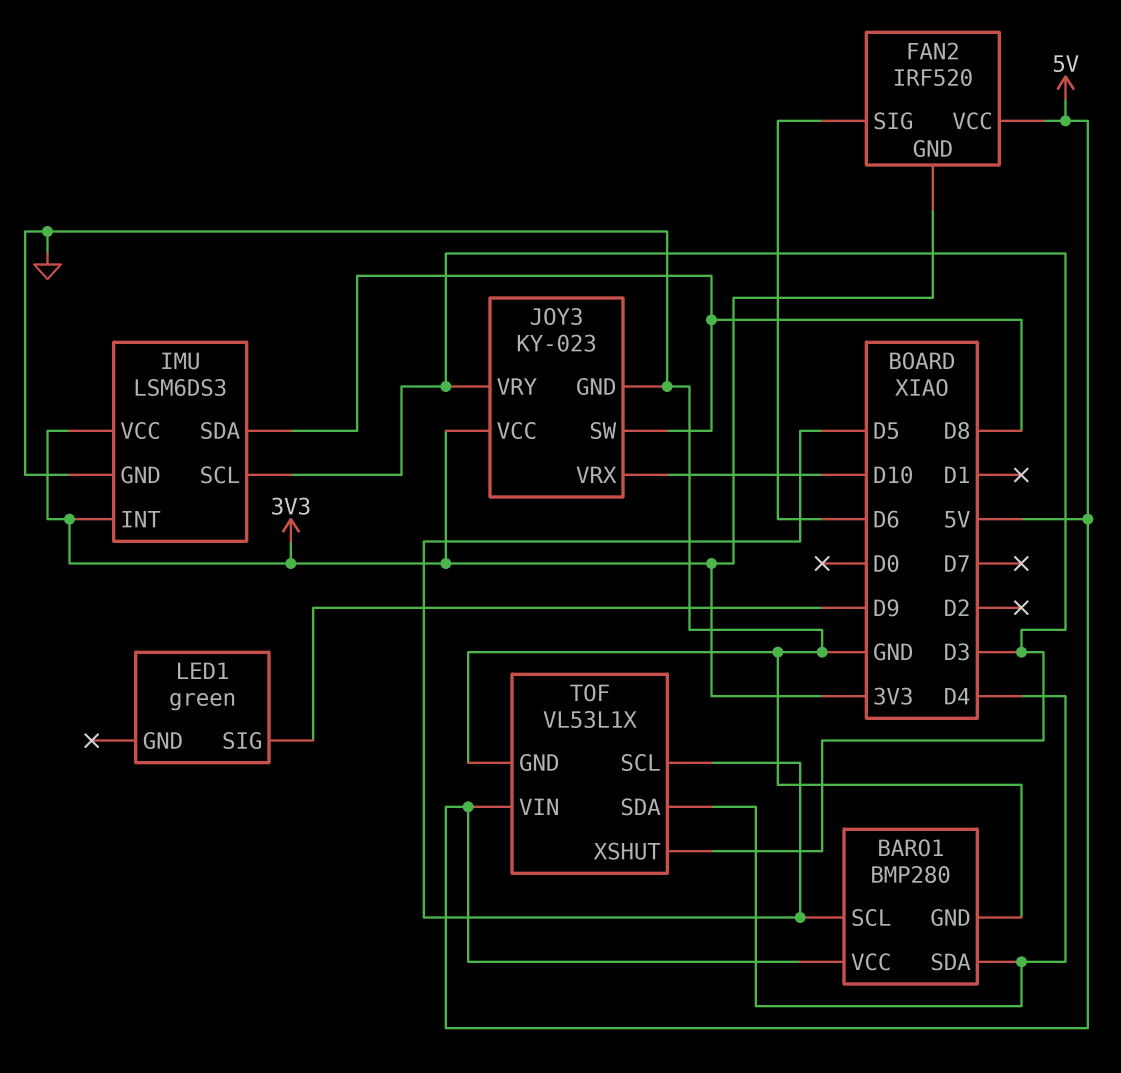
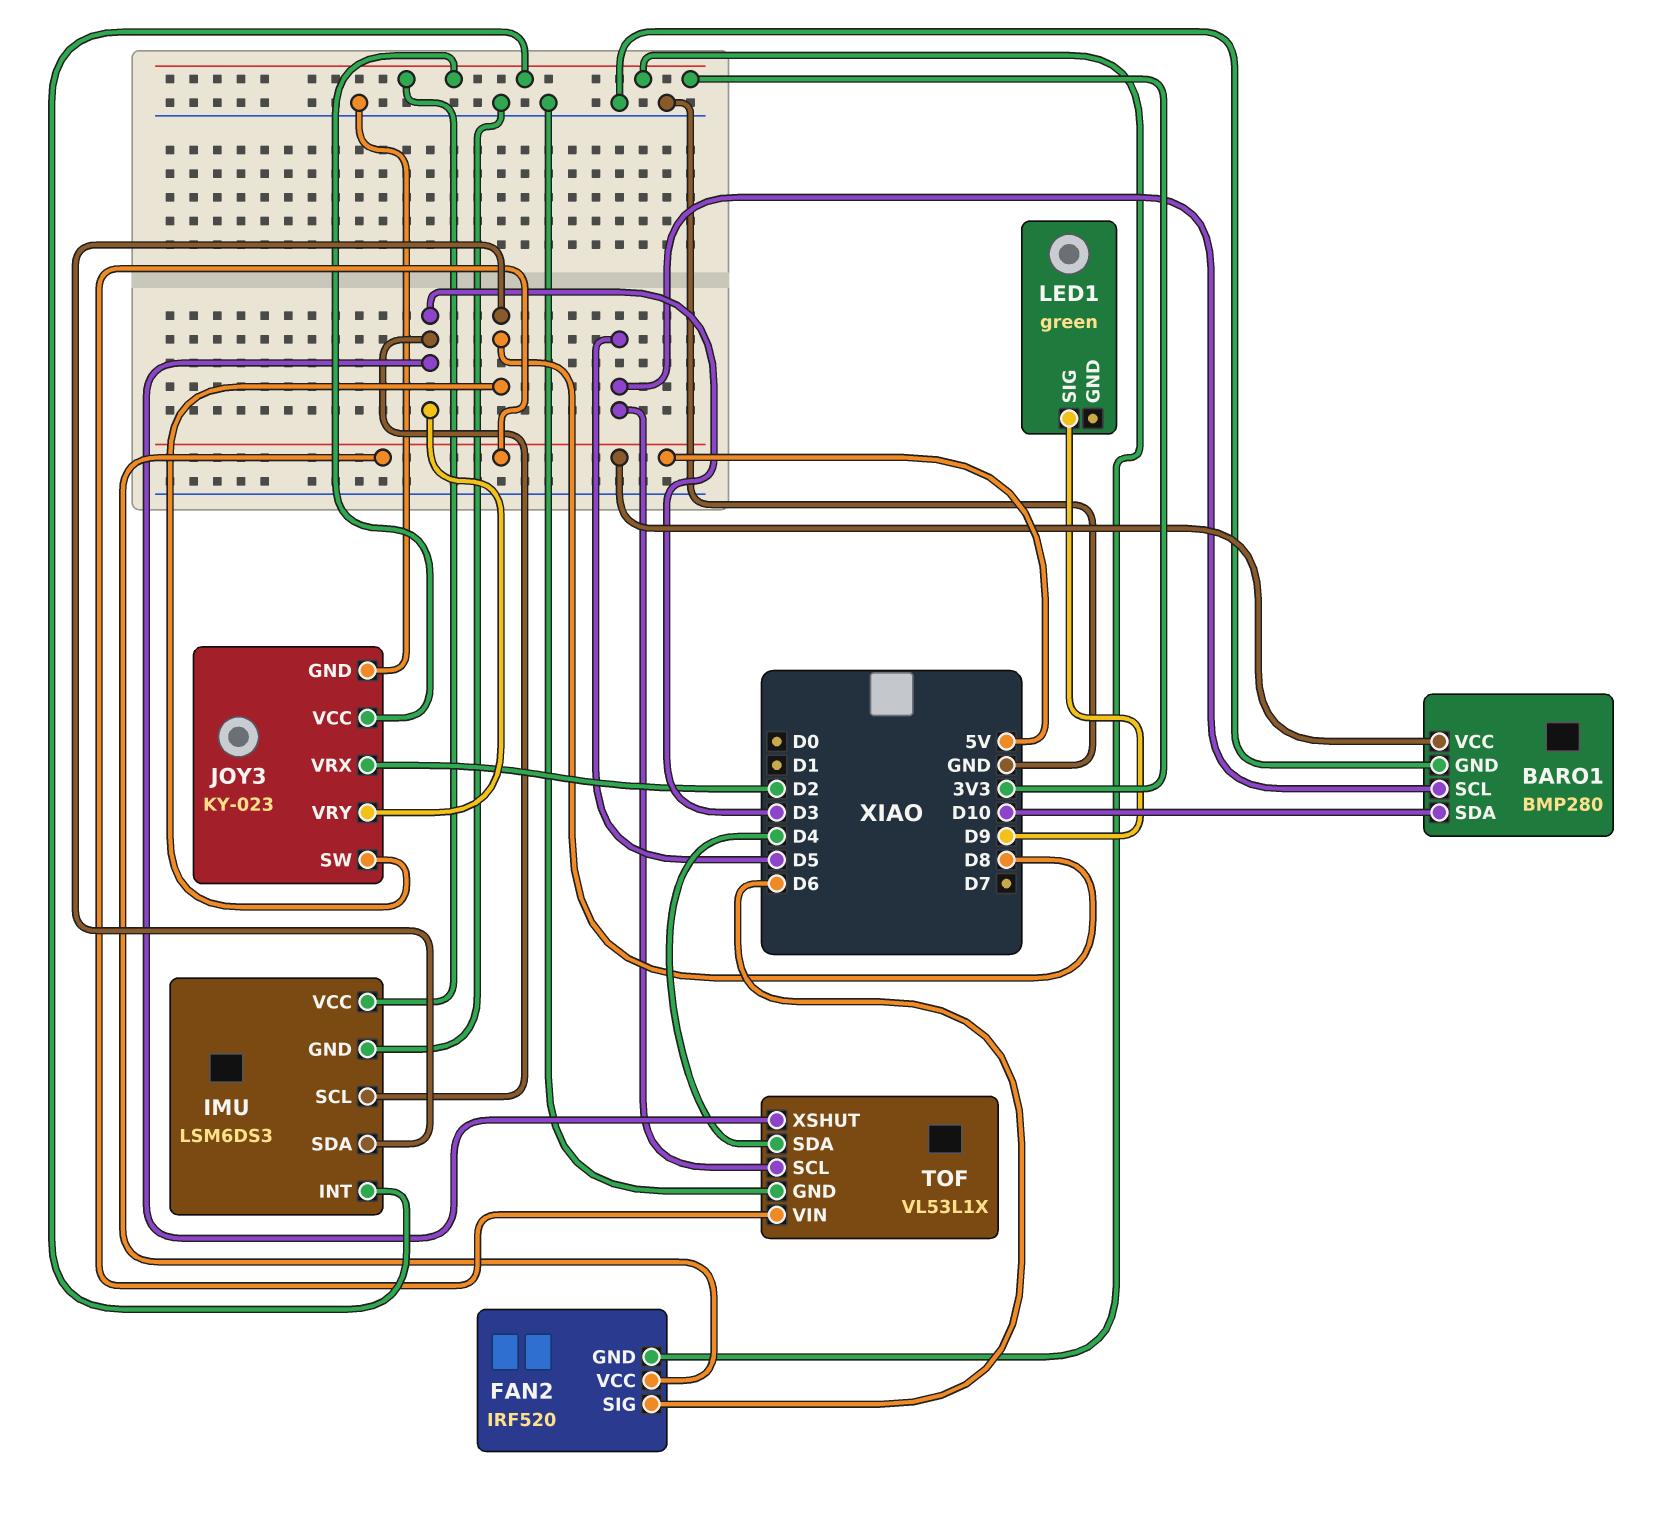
BARO1 pin SDA: D4 -> D10
JOY3 pin VRX: D10 -> D2

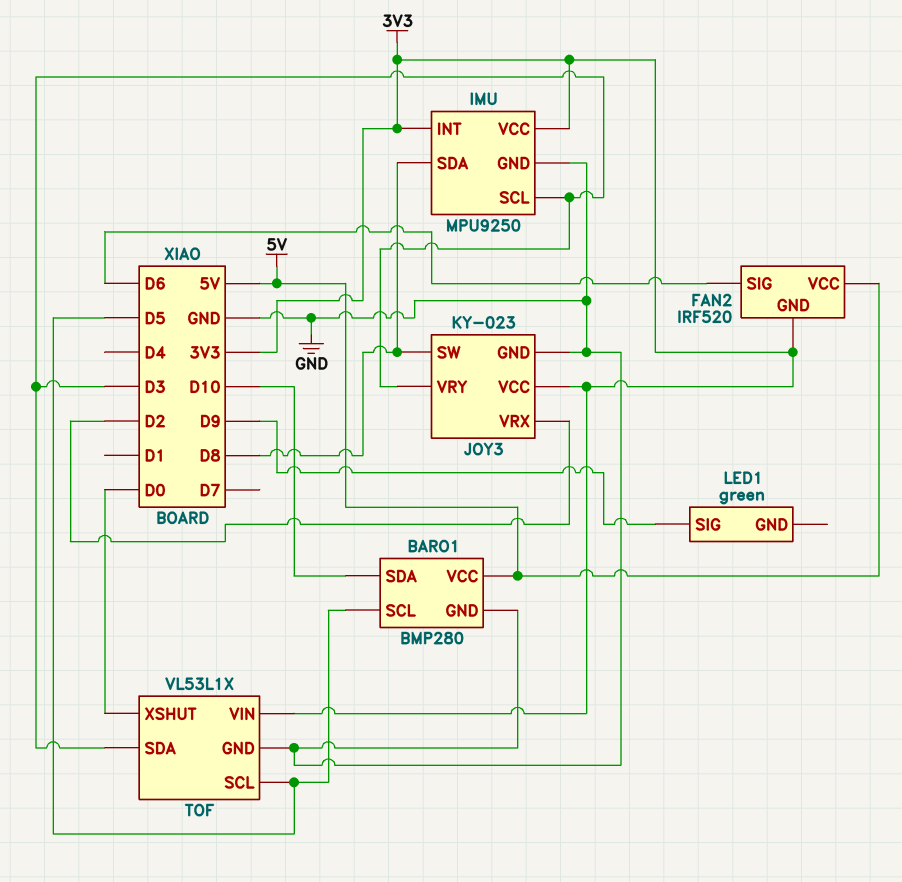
IMU: LSM6DS3 -> MPU9250
TOF pin SDA: D4 -> D3
TOF pin VIN: 5V -> 3V3
TOF pin XSHUT: D3 -> D0

